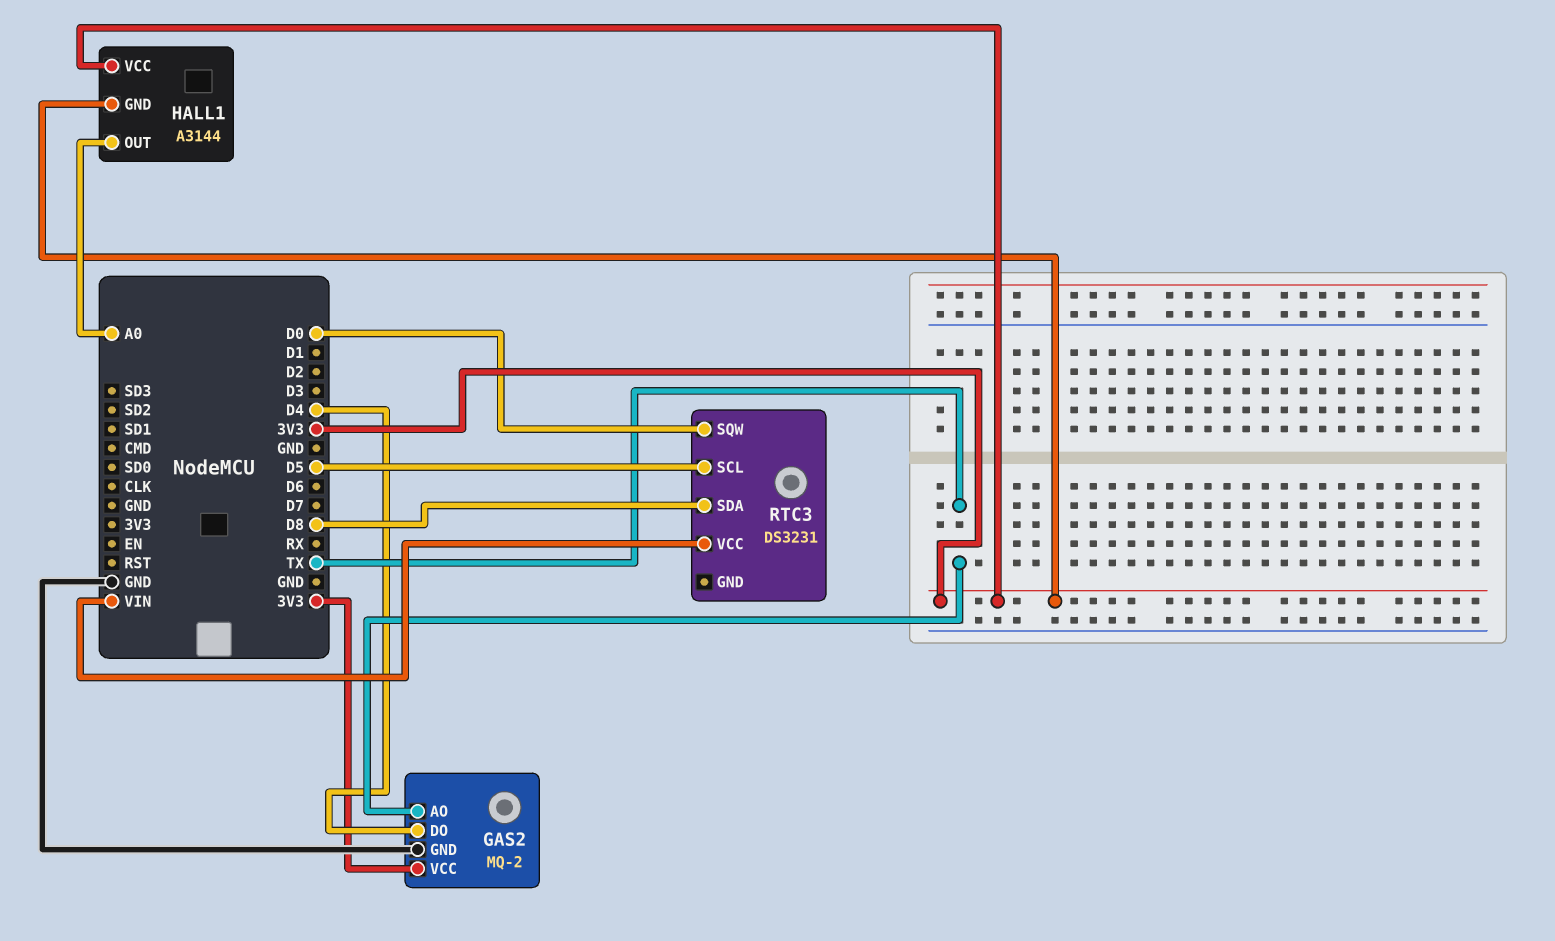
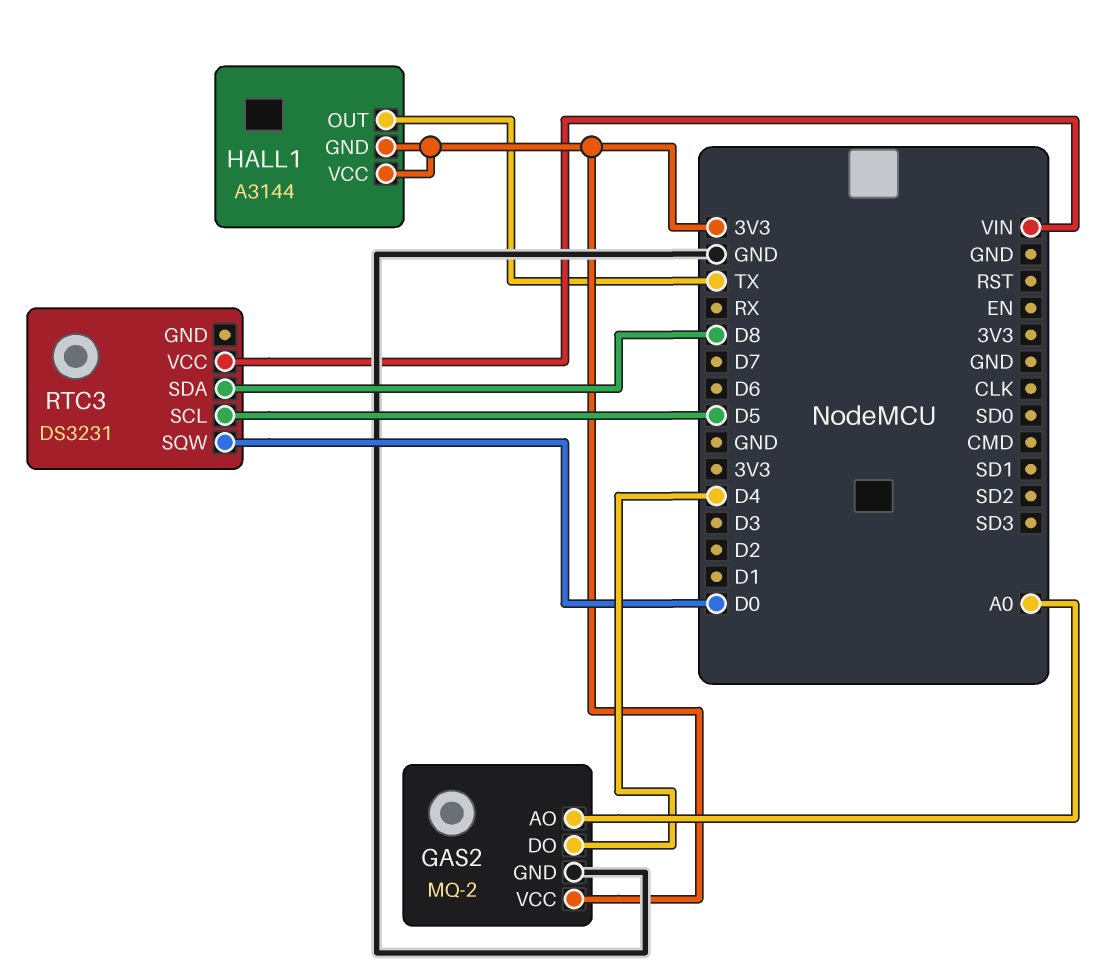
GAS2 pin AO: TX -> A0
HALL1 pin OUT: A0 -> TX

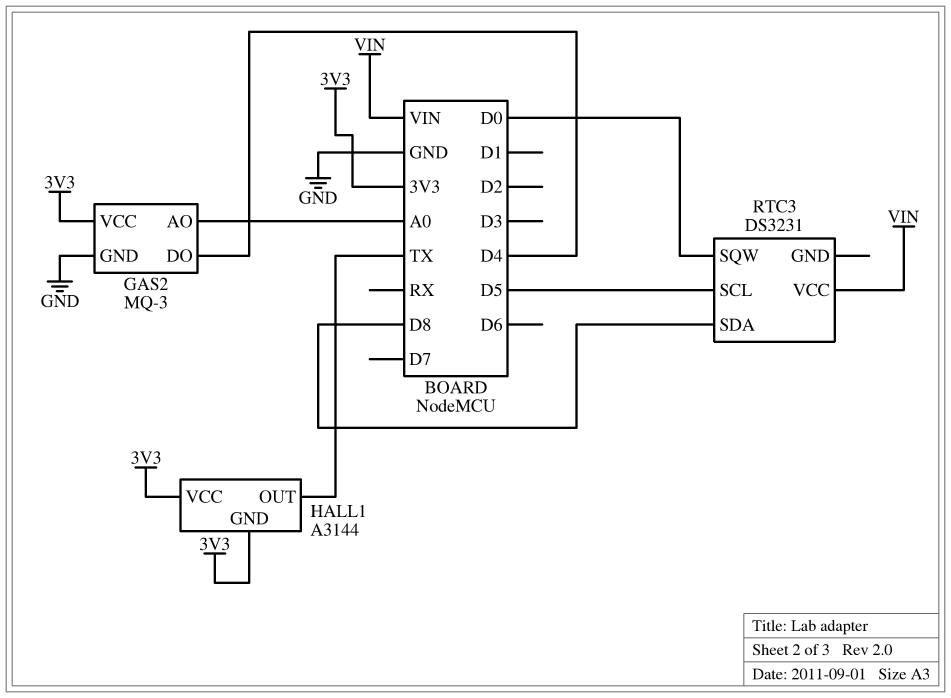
GAS2: MQ-2 -> MQ-3

